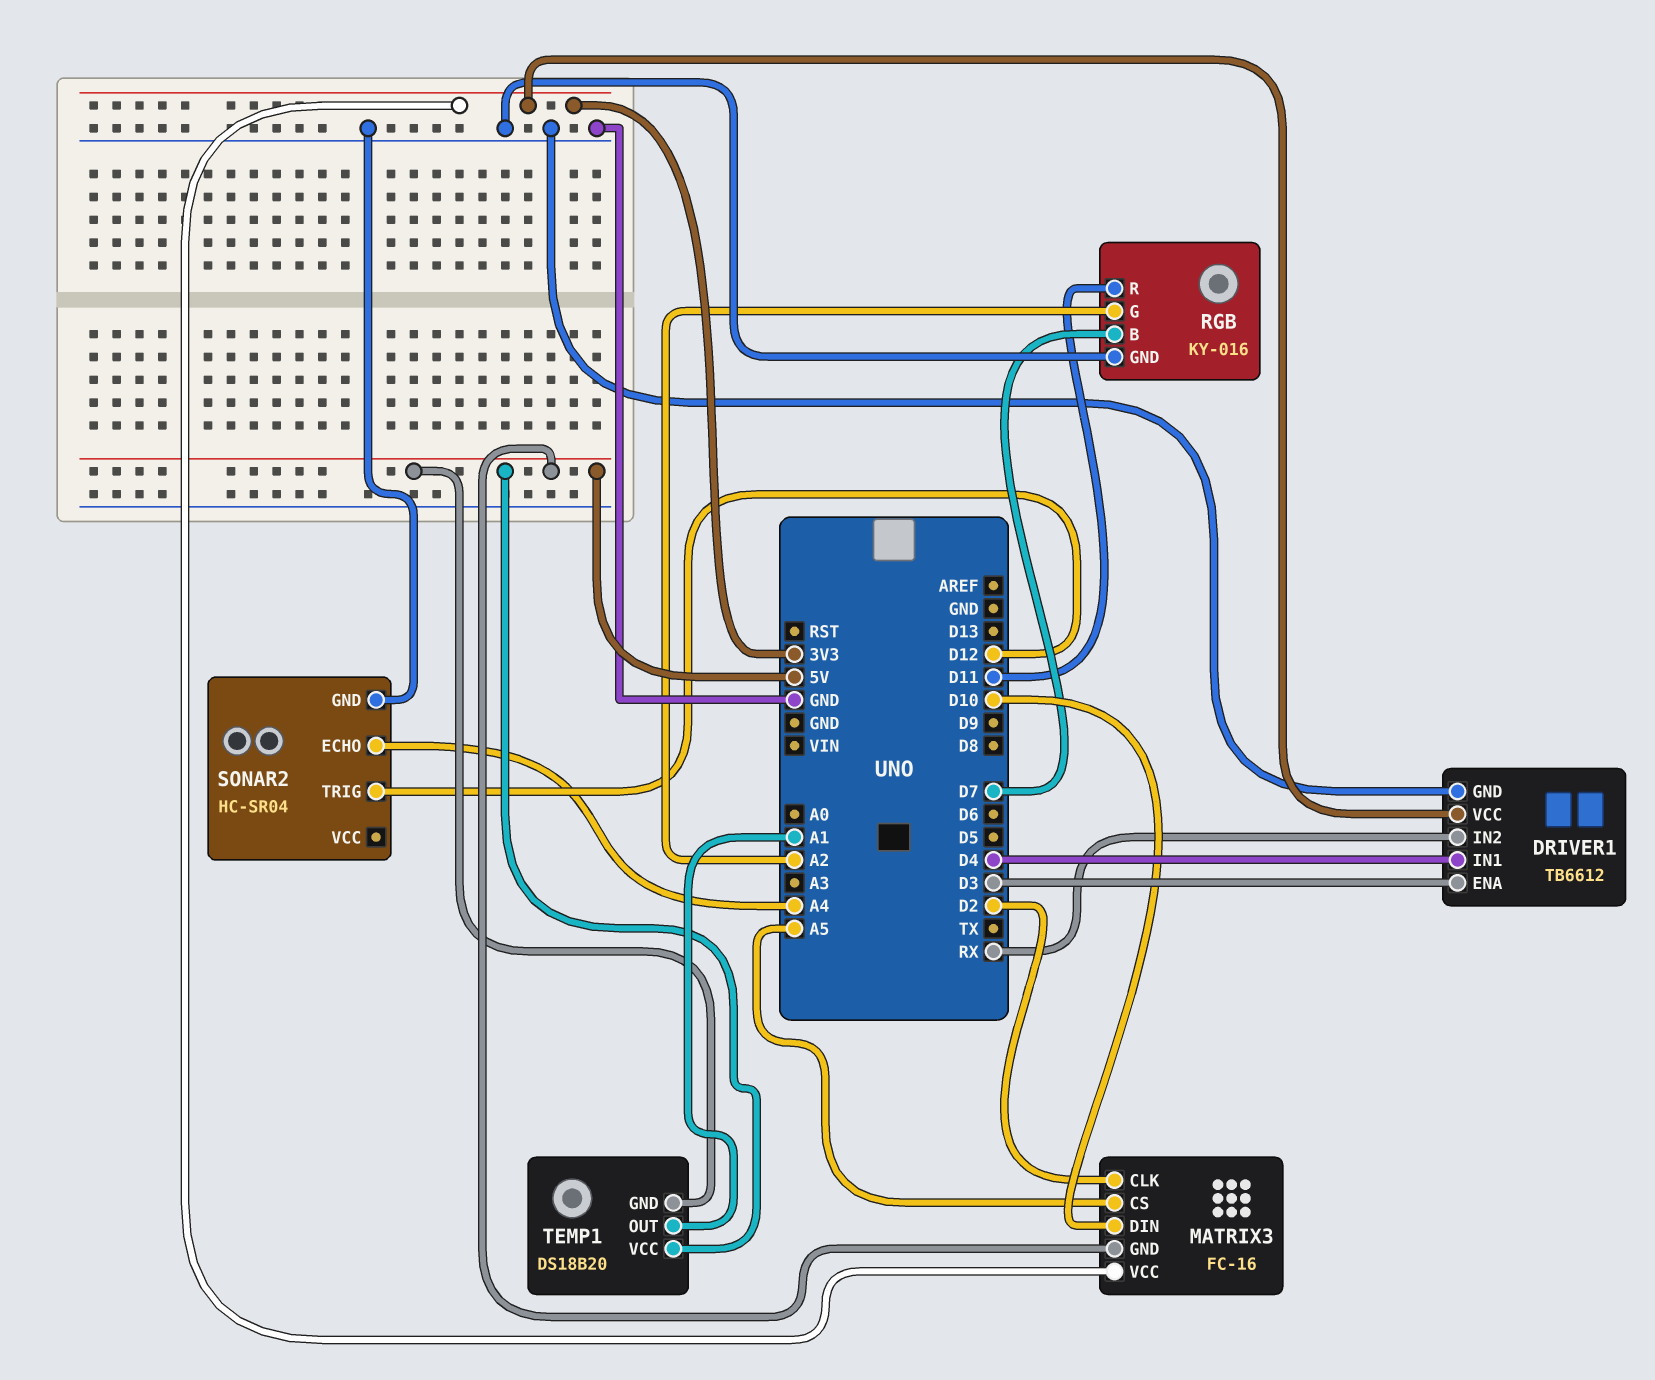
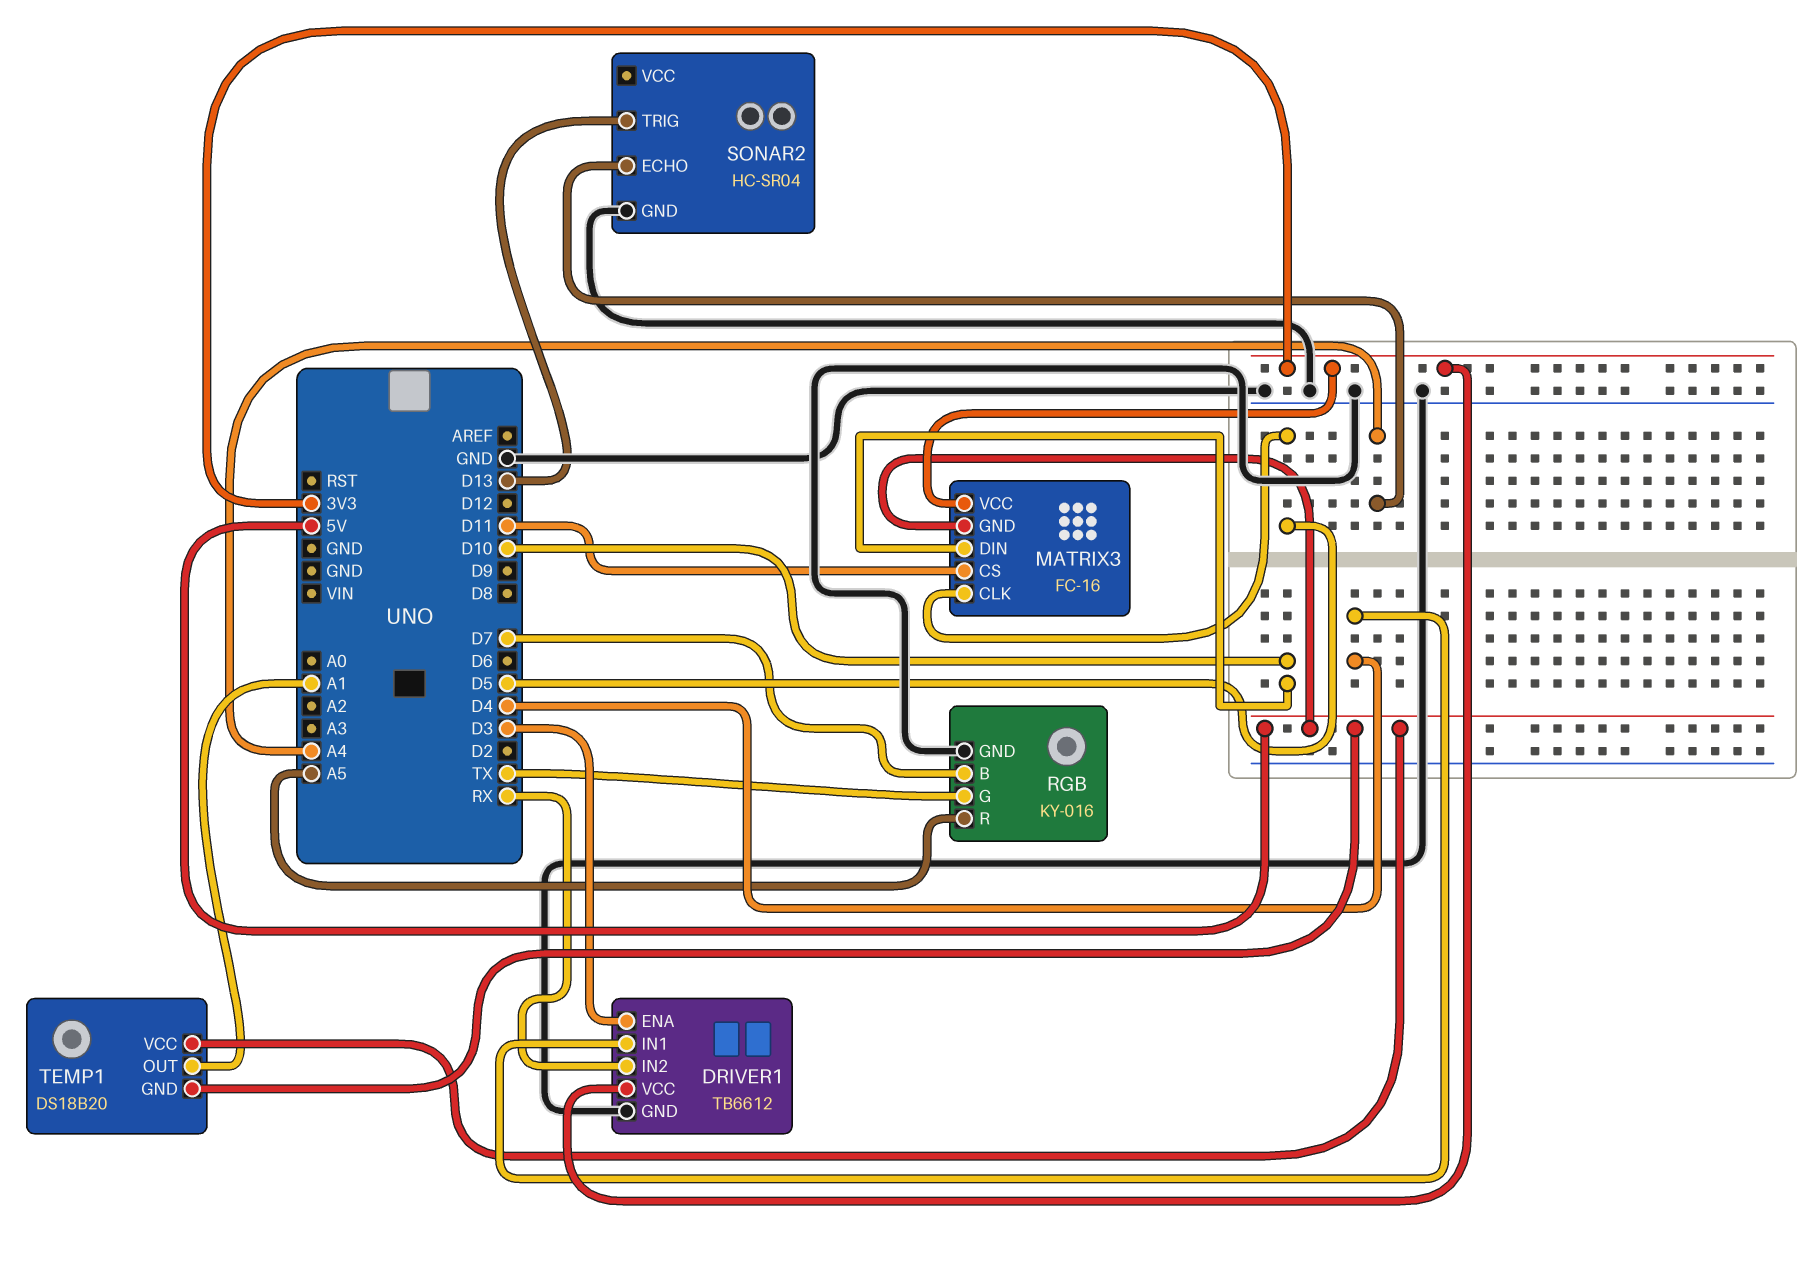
MATRIX3 pin CLK: D2 -> D5
MATRIX3 pin CS: A5 -> D11
RGB pin G: A2 -> TX
RGB pin R: D11 -> A5
SONAR2 pin TRIG: D12 -> D13

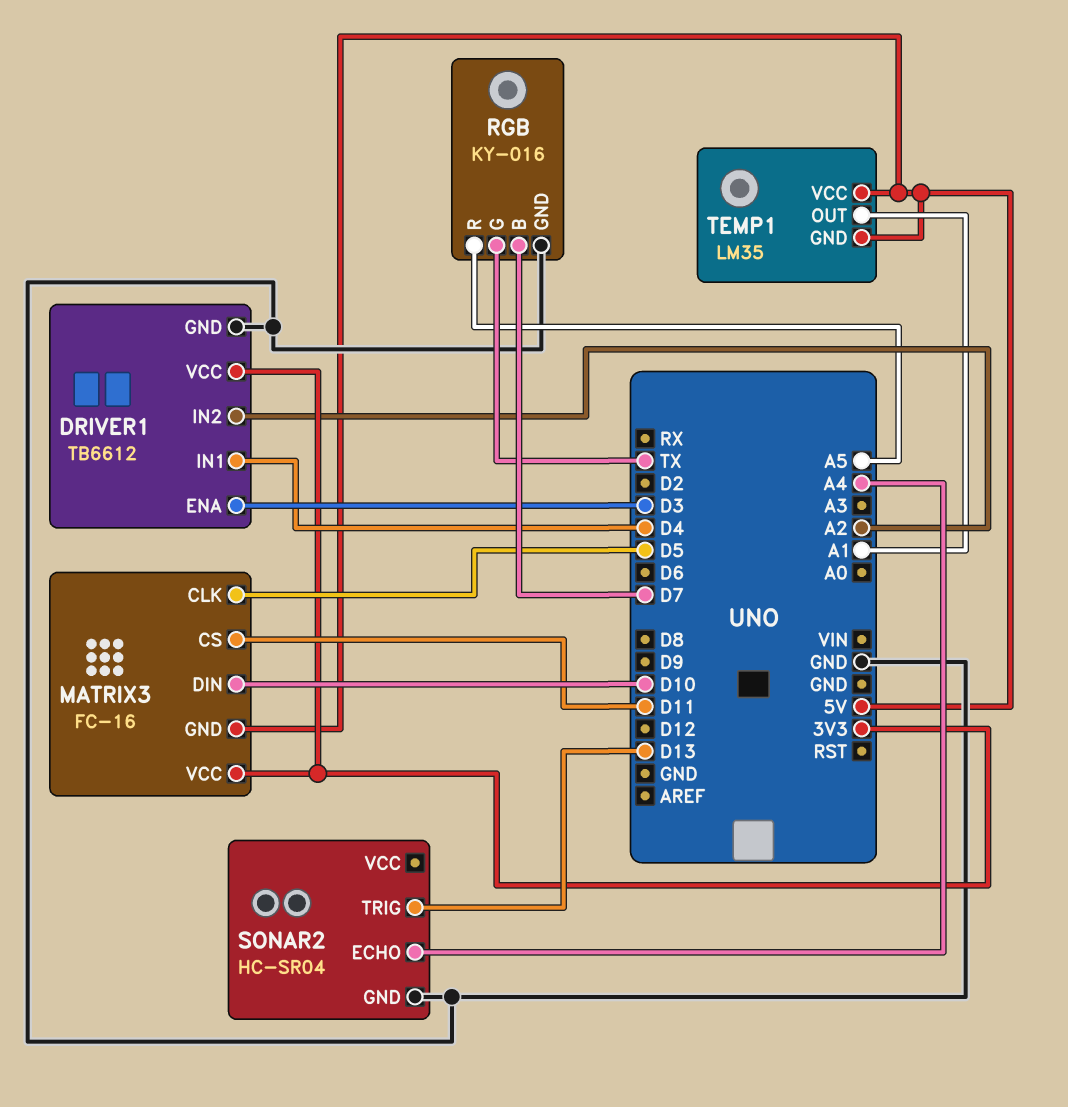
DRIVER1 pin IN2: RX -> A2
TEMP1: DS18B20 -> LM35

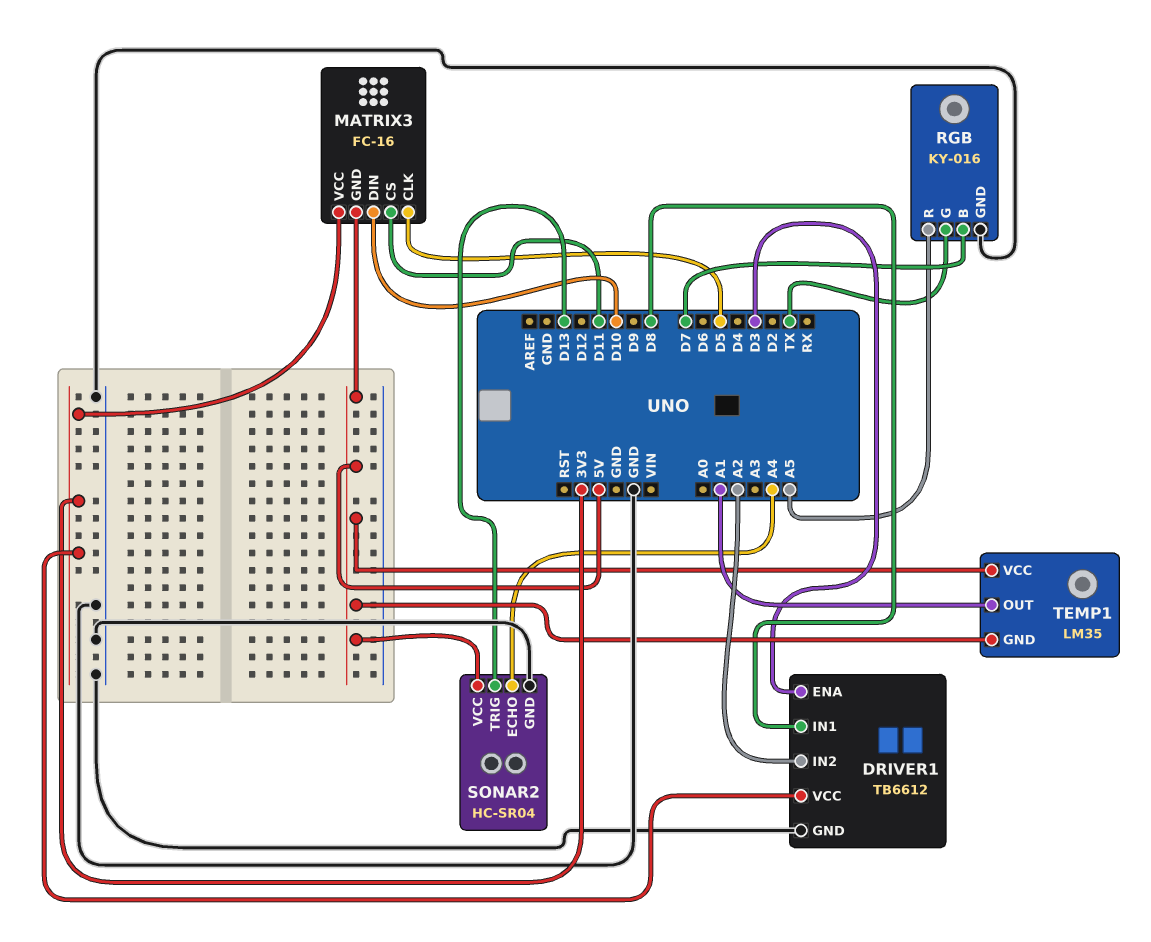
DRIVER1 pin IN1: D4 -> D8
SONAR2 pin VCC: none -> 5V

